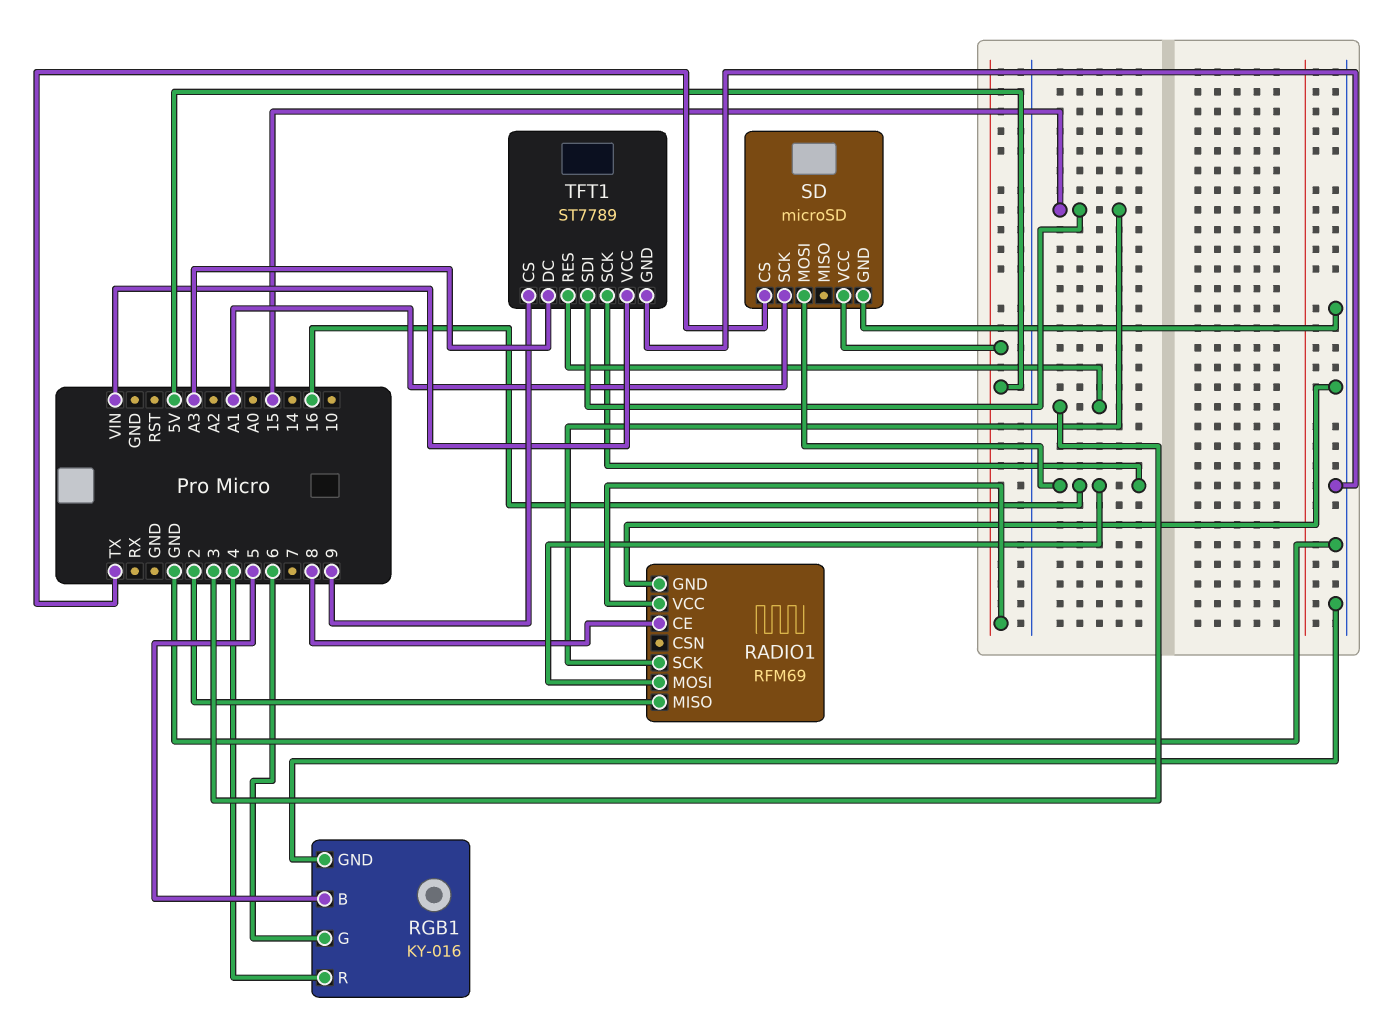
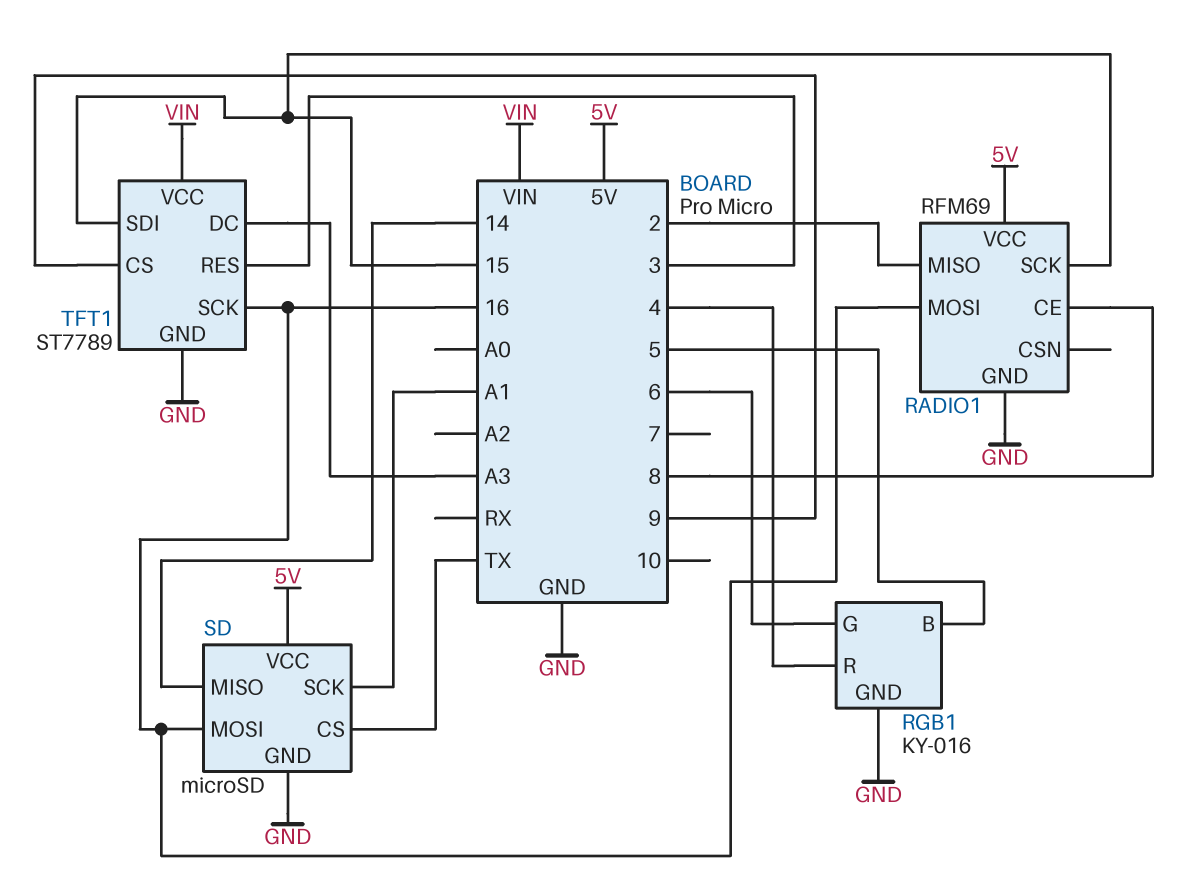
SD pin MISO: none -> 14

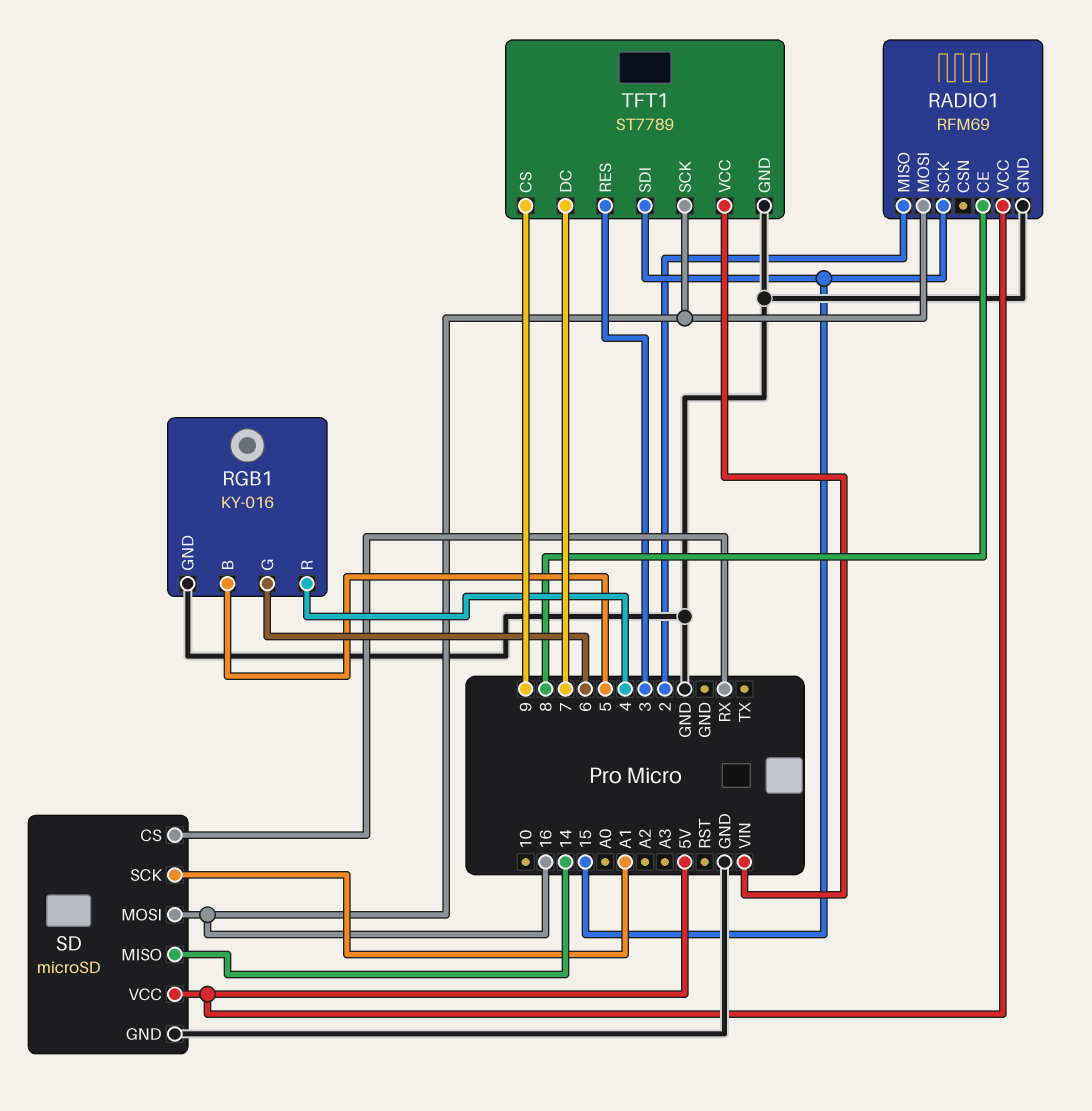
SD pin CS: TX -> RX
TFT1 pin DC: A3 -> 7

